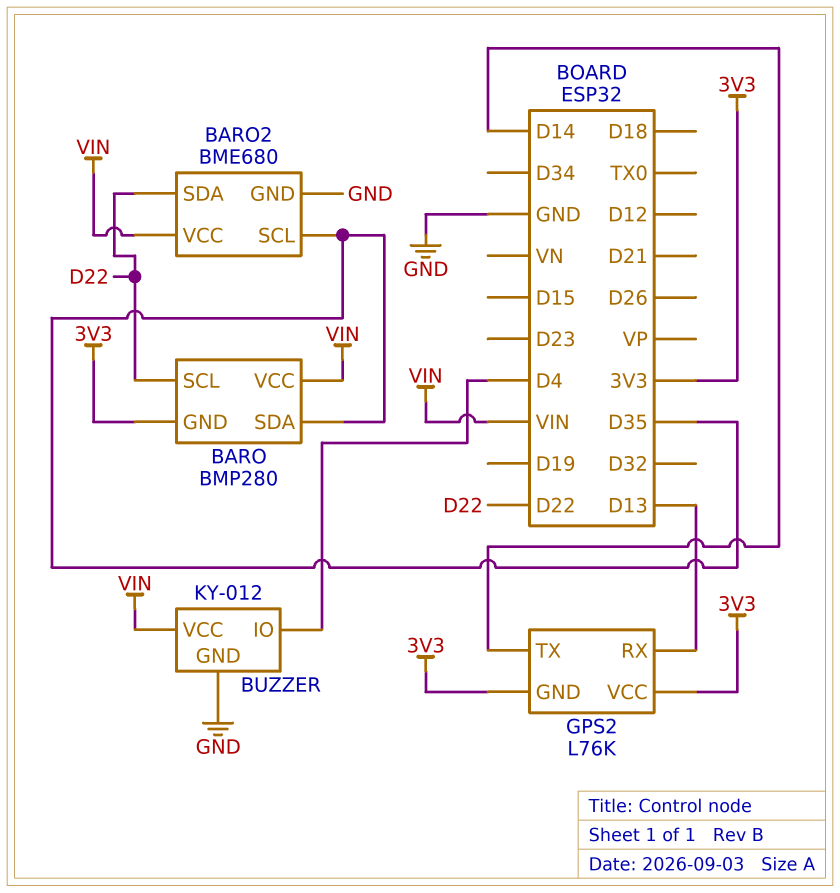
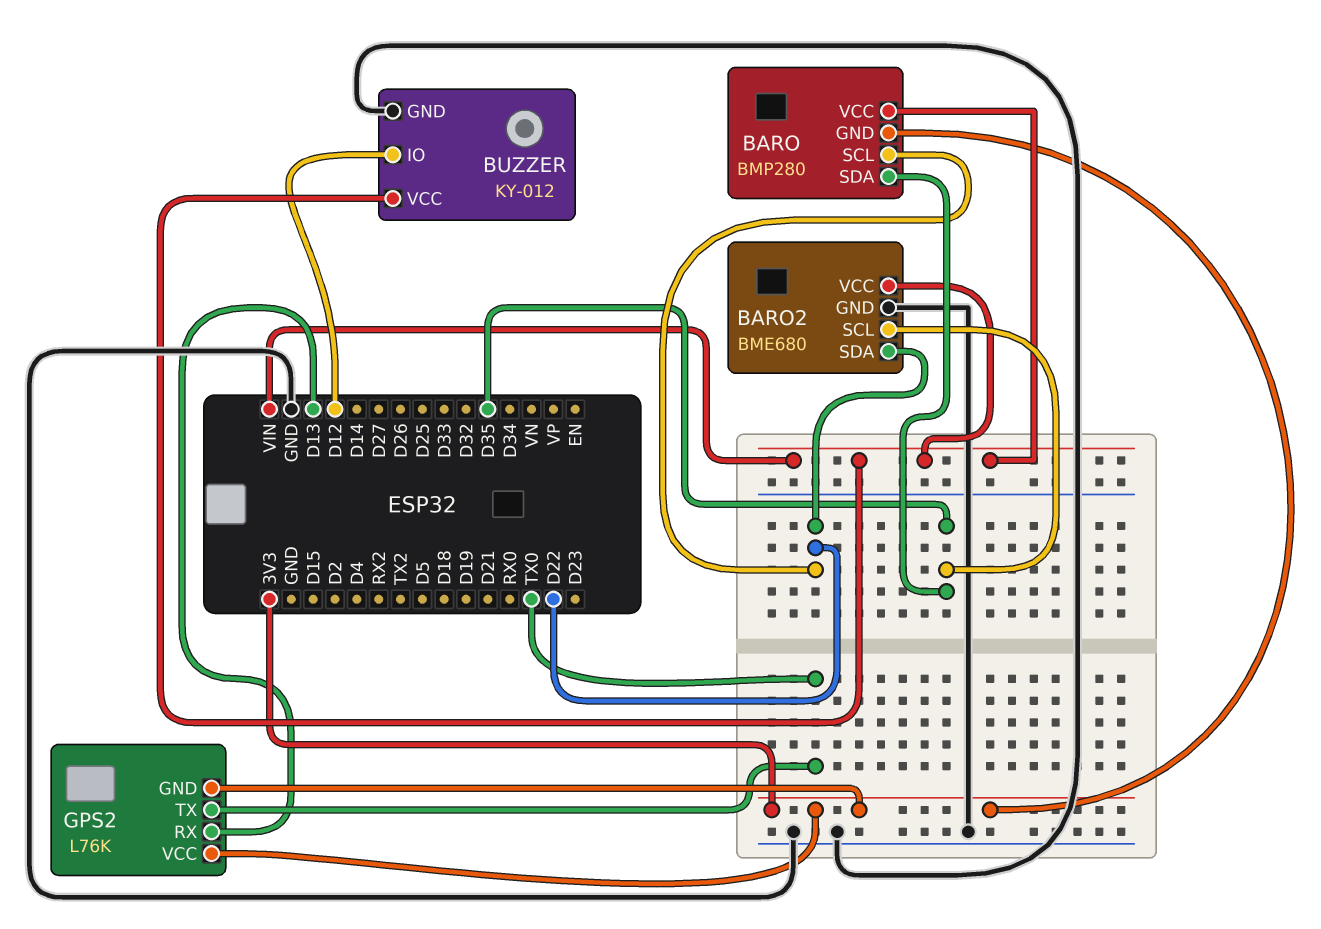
BUZZER pin IO: D4 -> D12
GPS2 pin TX: D14 -> TX0

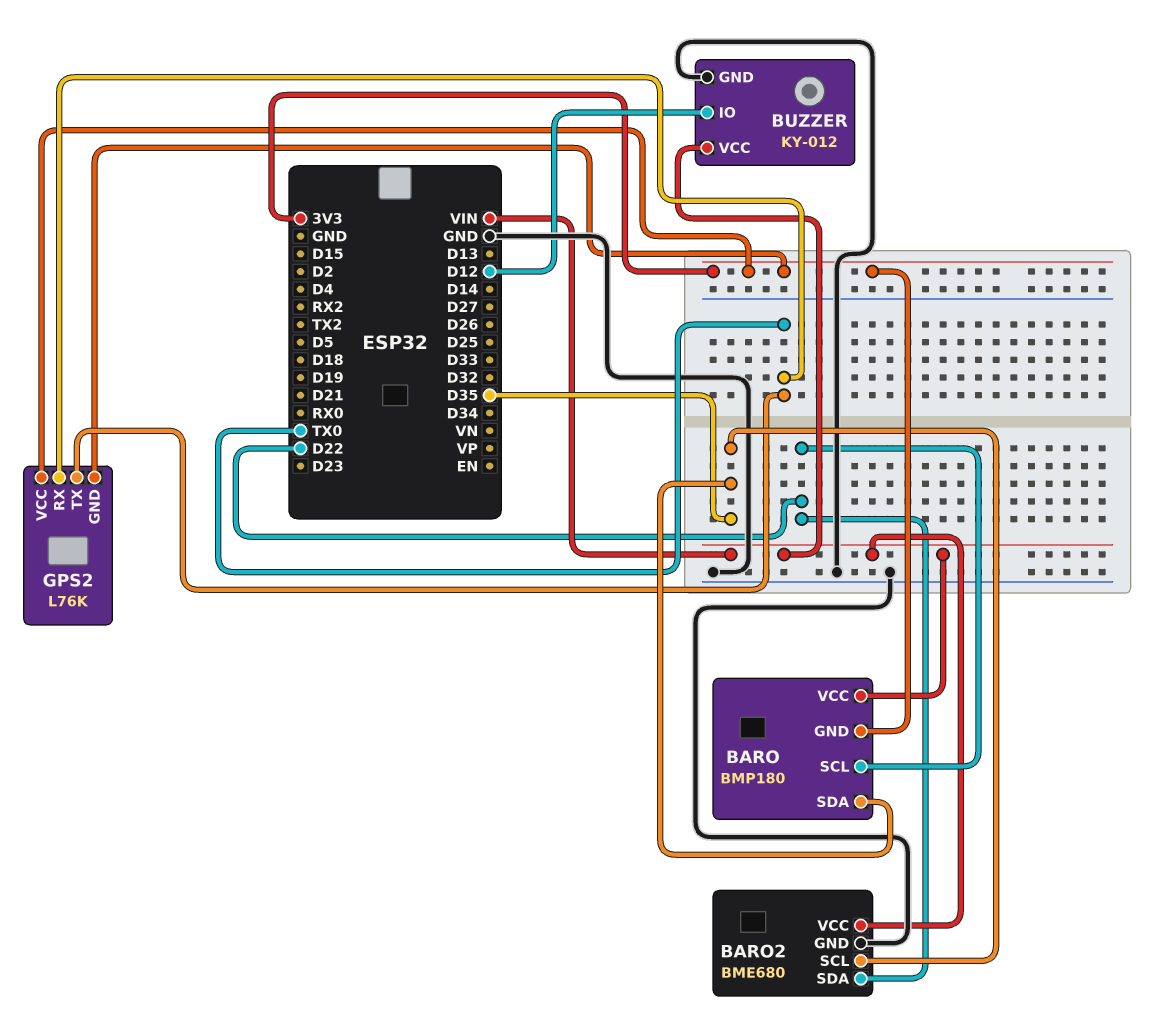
BARO: BMP280 -> BMP180
GPS2 pin RX: D13 -> TX0

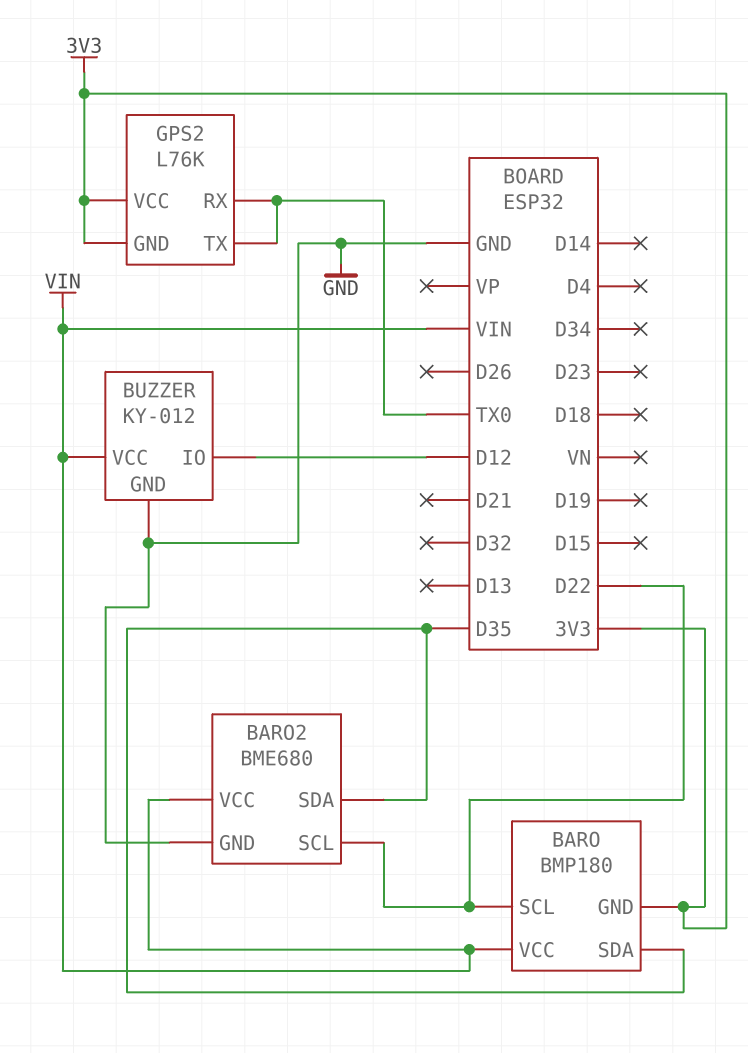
BARO2 pin SCL: D35 -> D22
BARO2 pin SDA: D22 -> D35

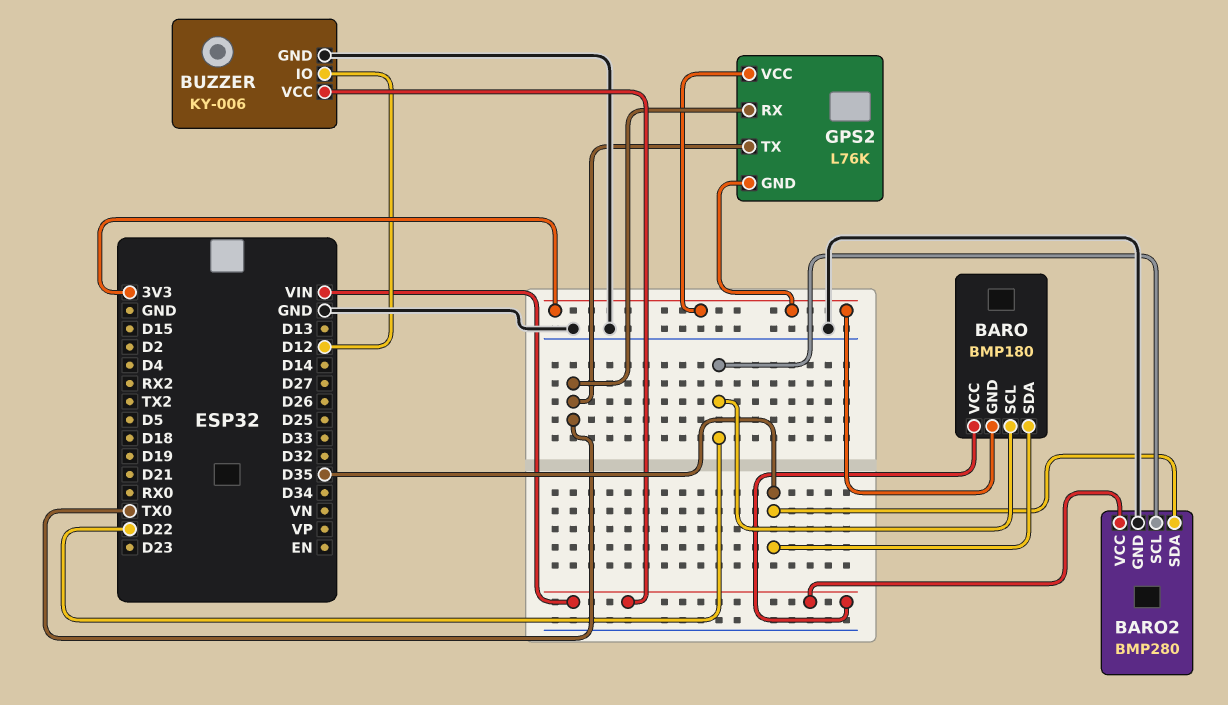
BARO2: BME680 -> BMP280
BUZZER: KY-012 -> KY-006

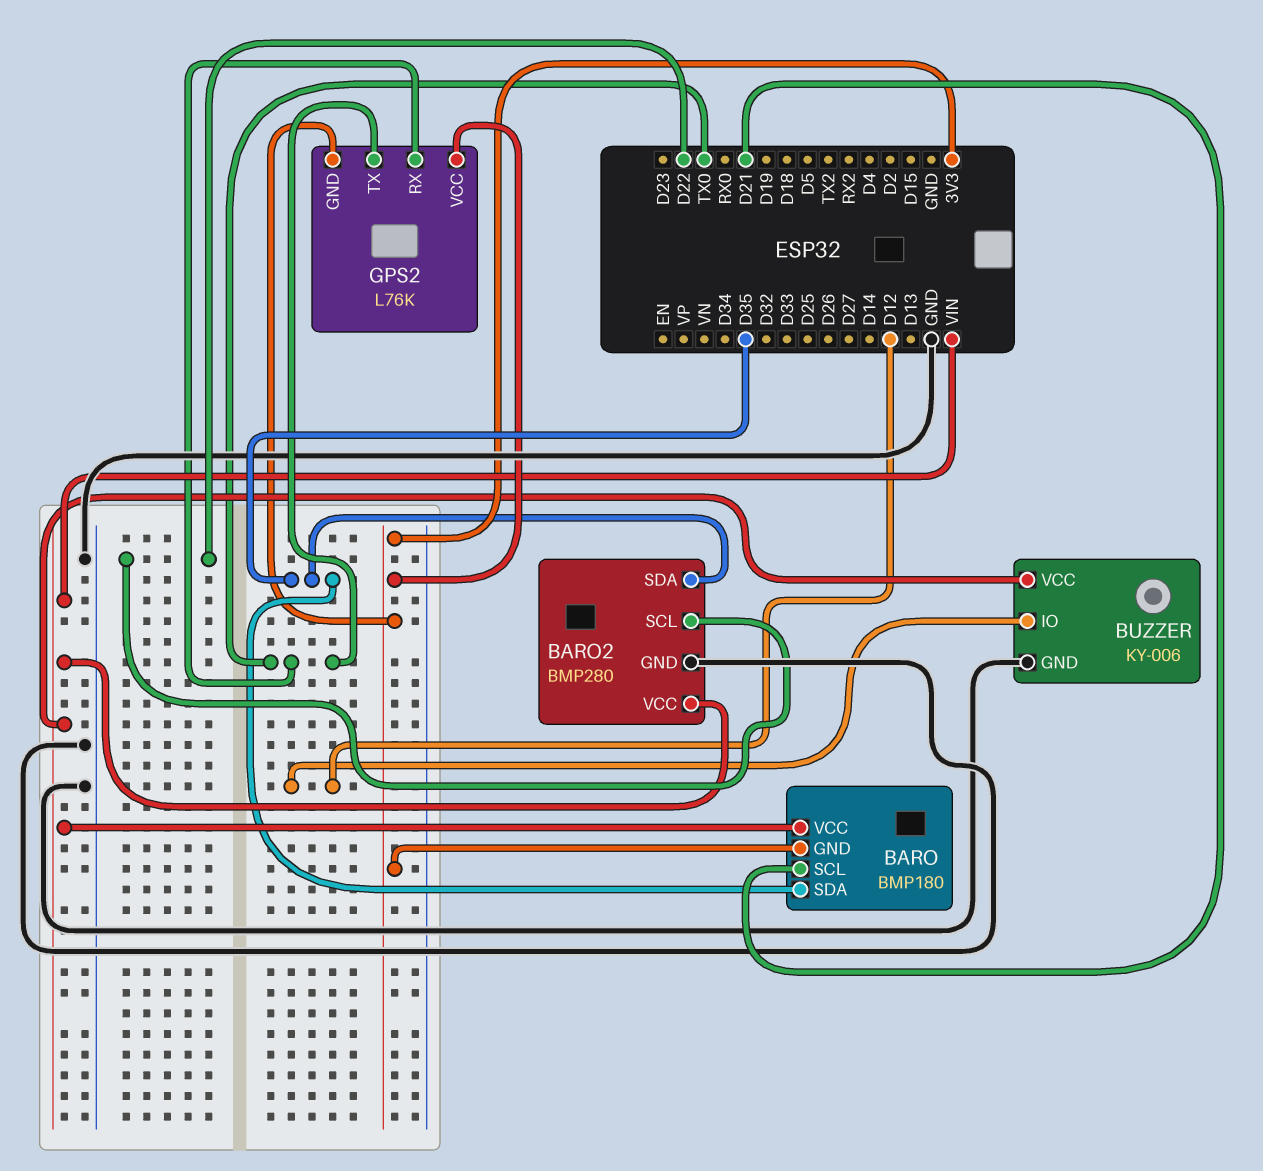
BARO pin SCL: D22 -> D21

